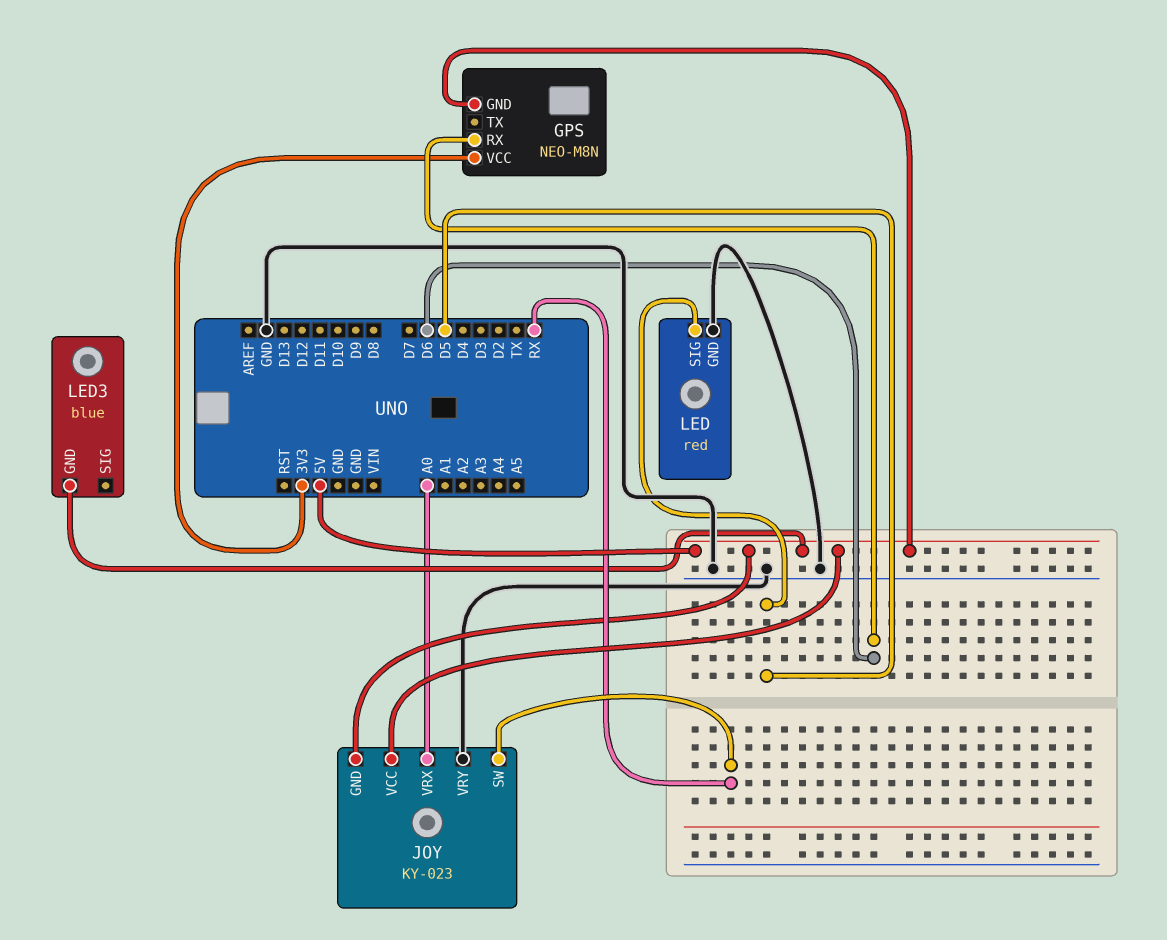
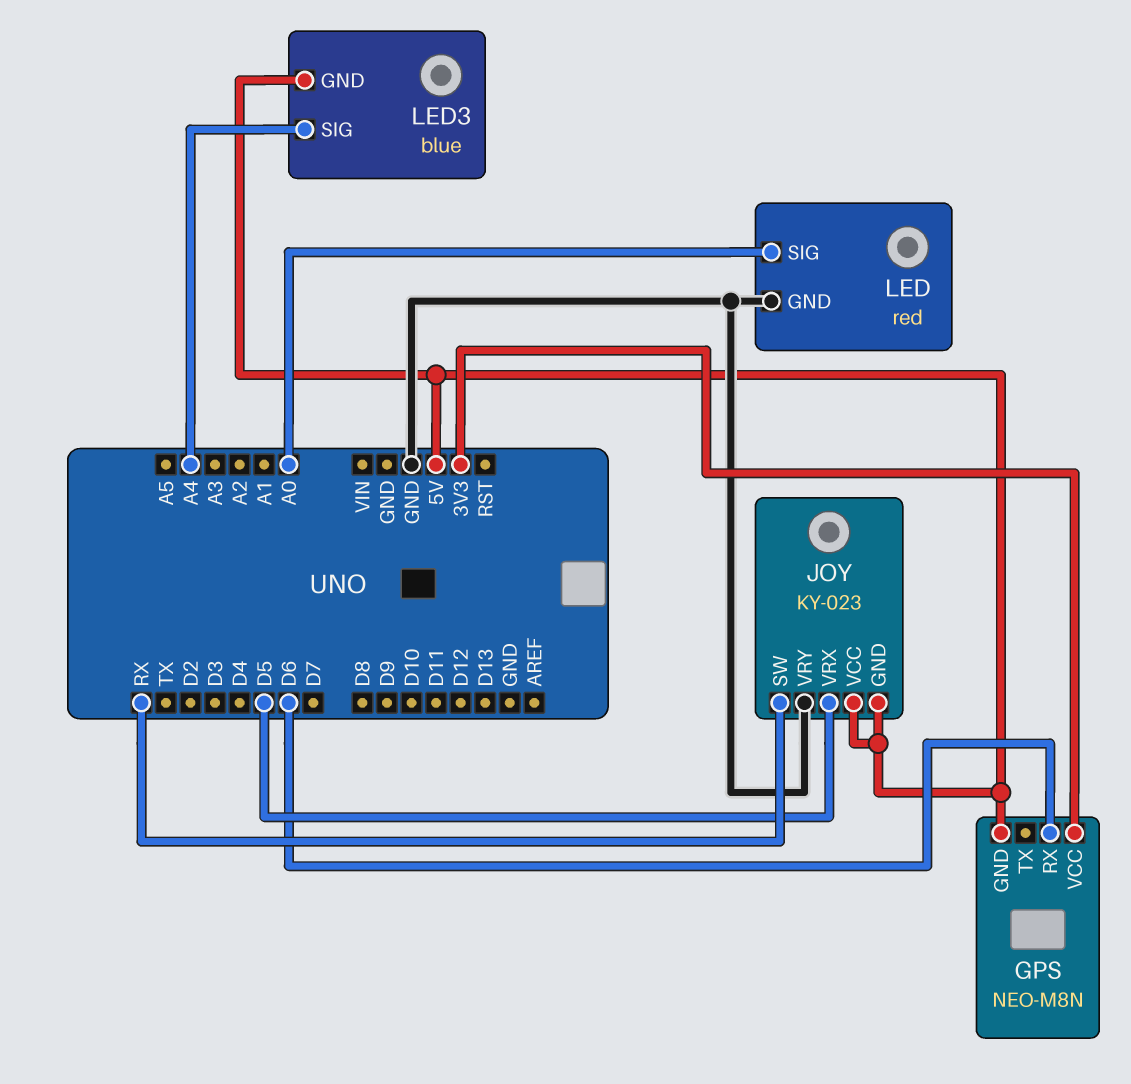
JOY pin VRX: A0 -> D5
LED pin SIG: D5 -> A0
LED3 pin SIG: none -> A4

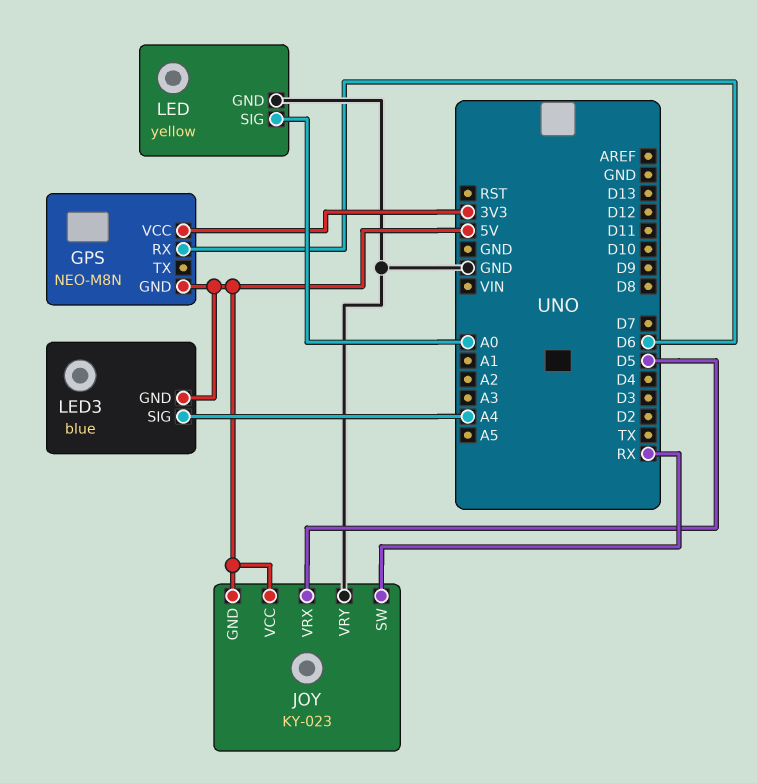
LED: red -> yellow

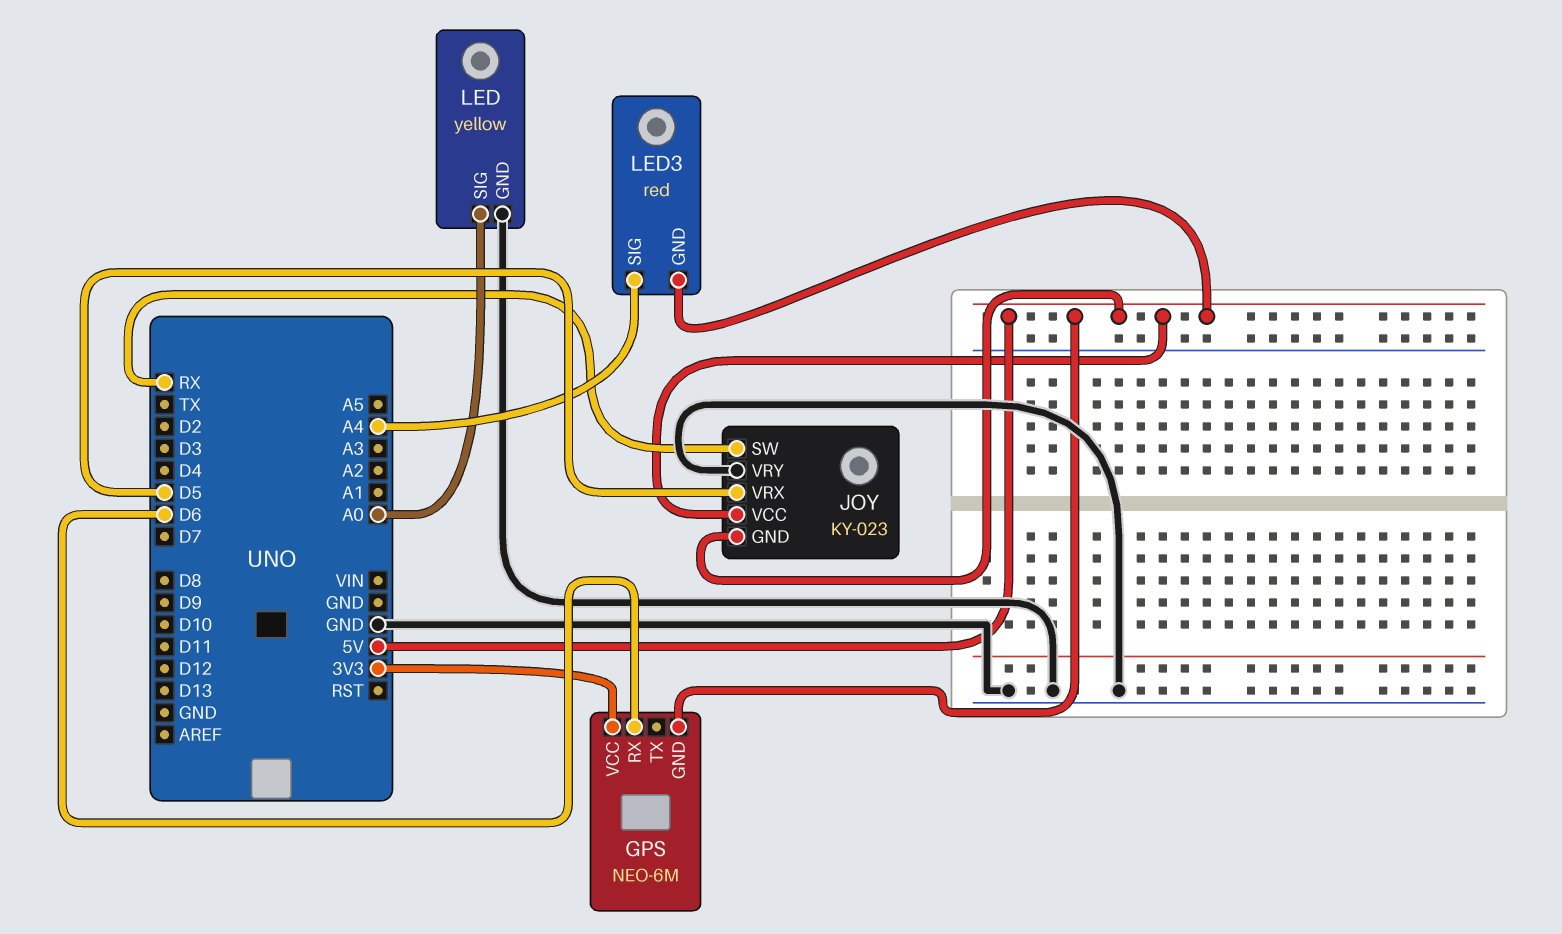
GPS: NEO-M8N -> NEO-6M
LED3: blue -> red

